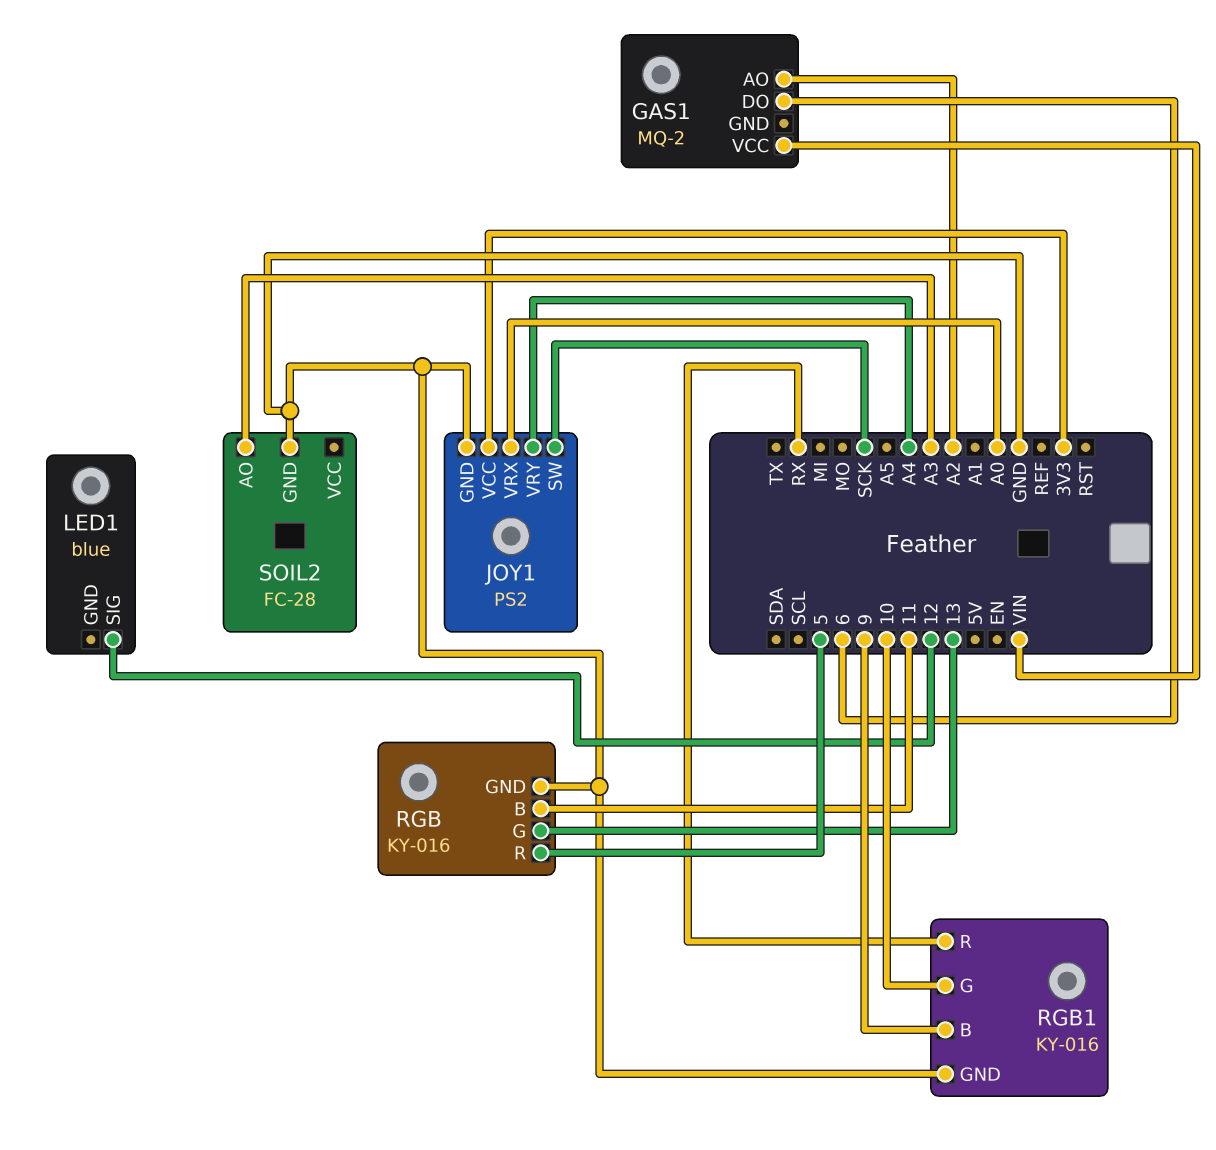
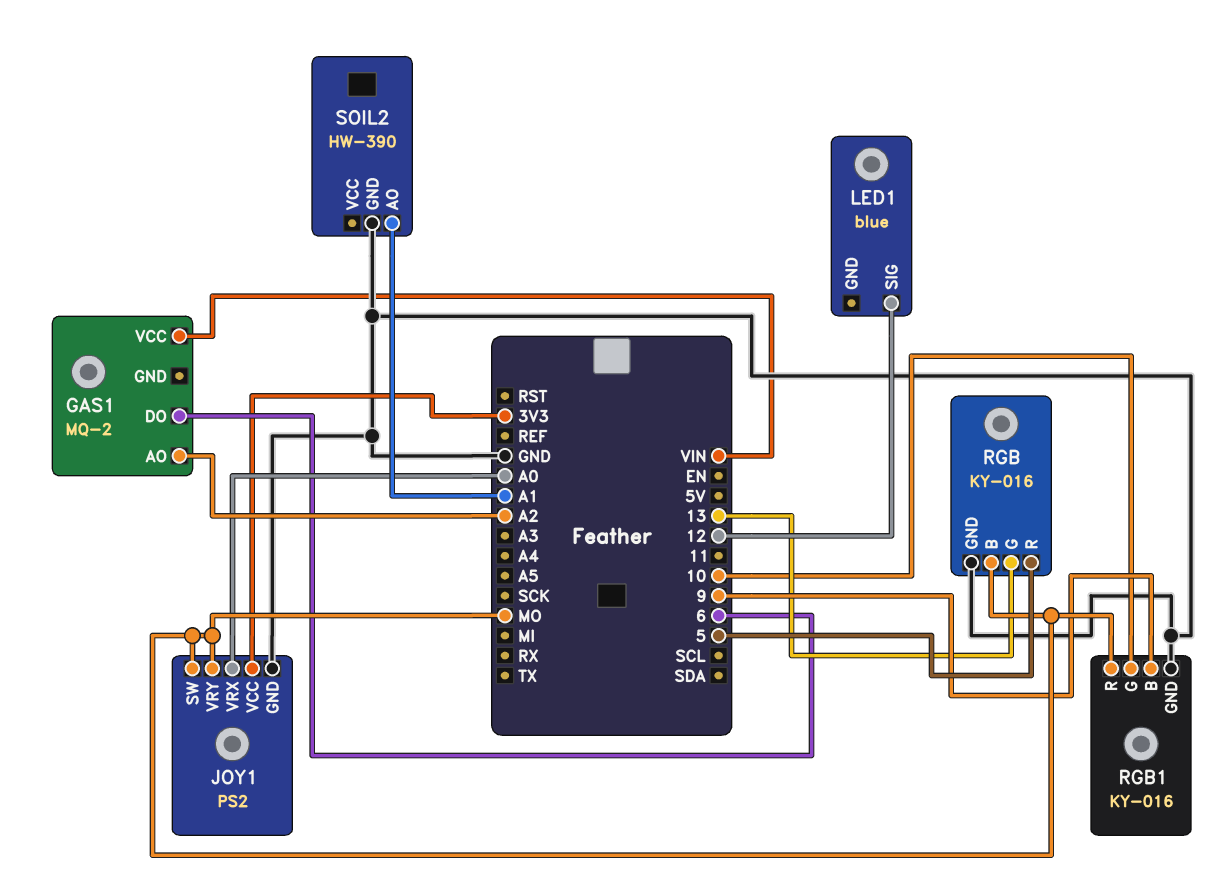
JOY1 pin SW: SCK -> MO
JOY1 pin VRY: A4 -> MO
RGB pin B: 11 -> MO
RGB1 pin R: RX -> MO
SOIL2: FC-28 -> HW-390
SOIL2 pin AO: A3 -> A1

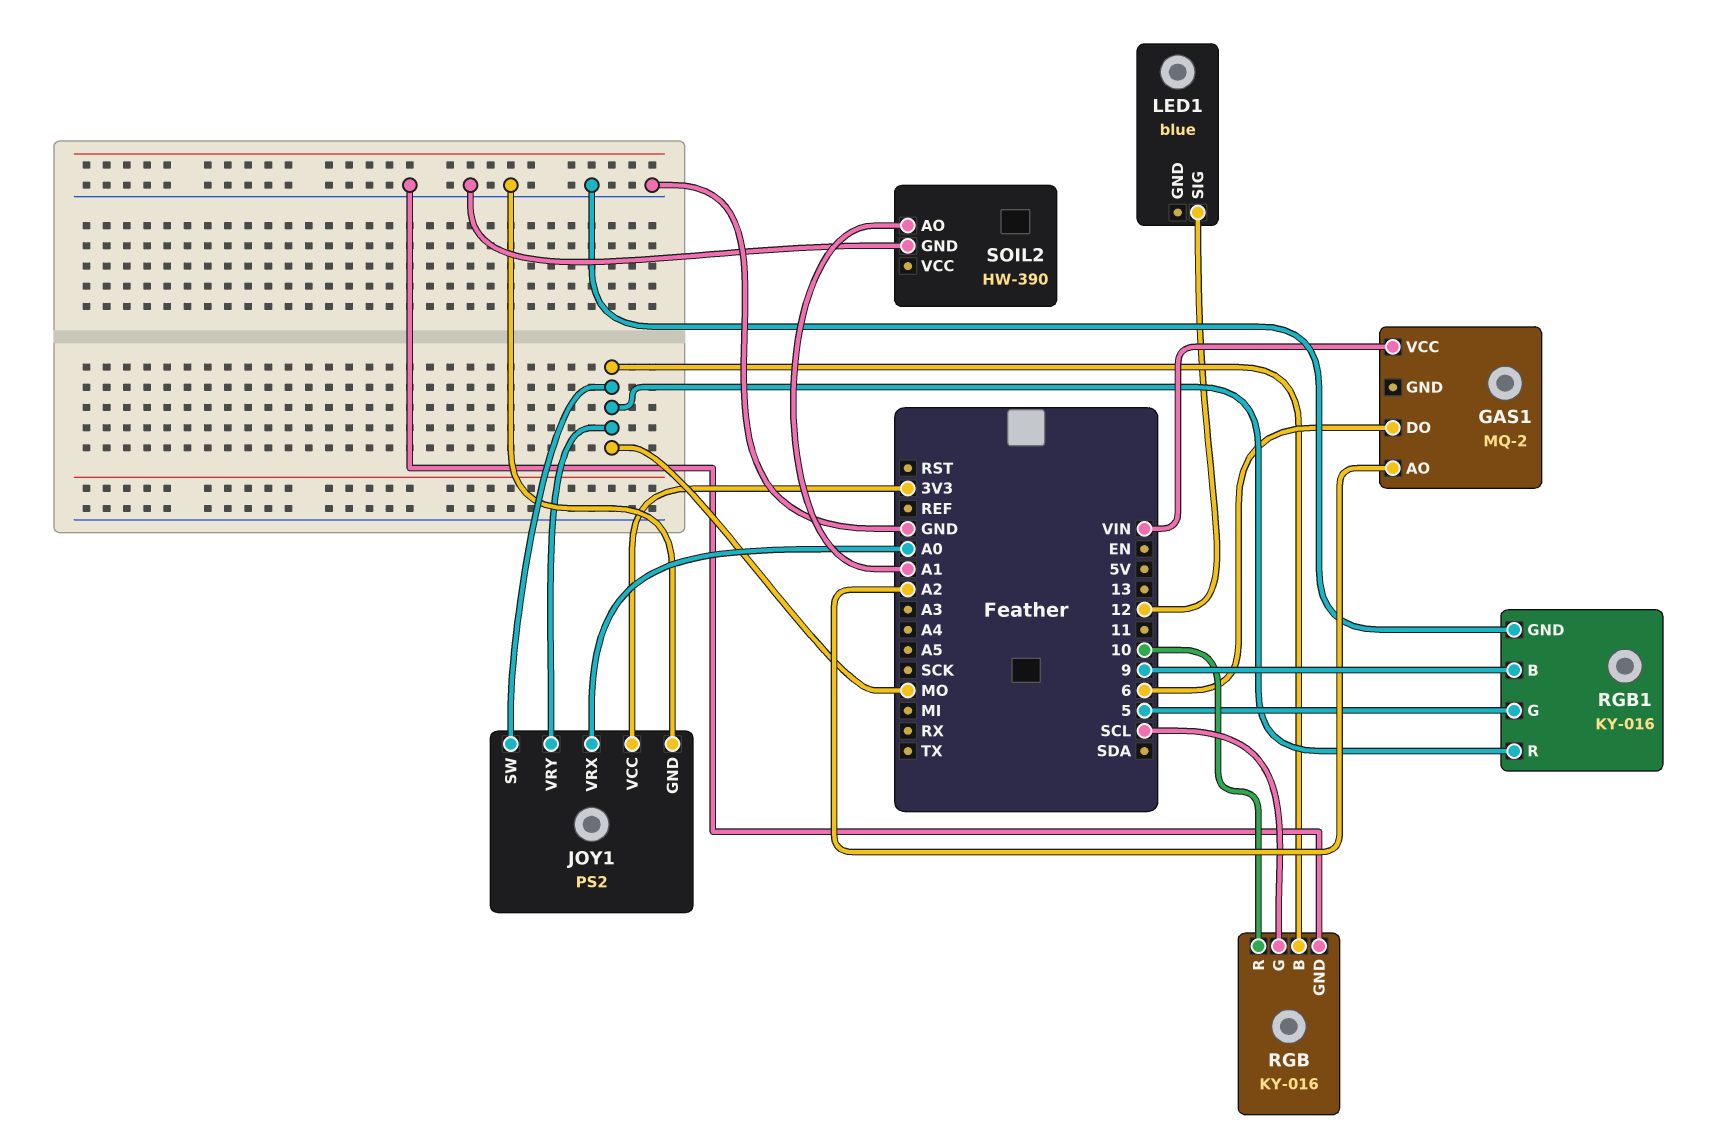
RGB pin G: 13 -> SCL
RGB pin R: 5 -> 10
RGB1 pin G: 10 -> 5

